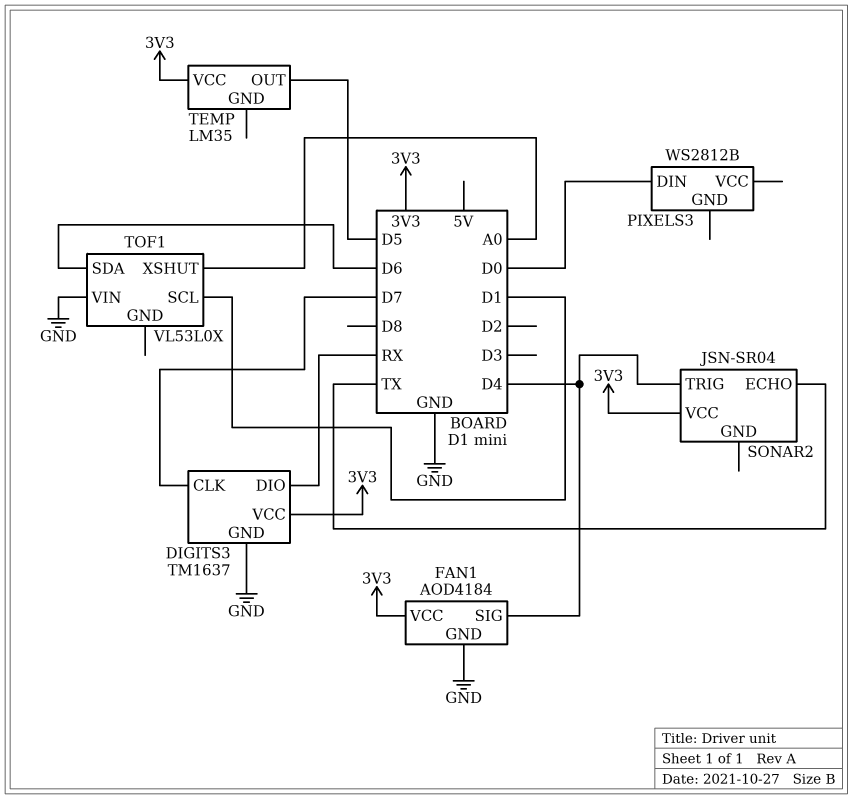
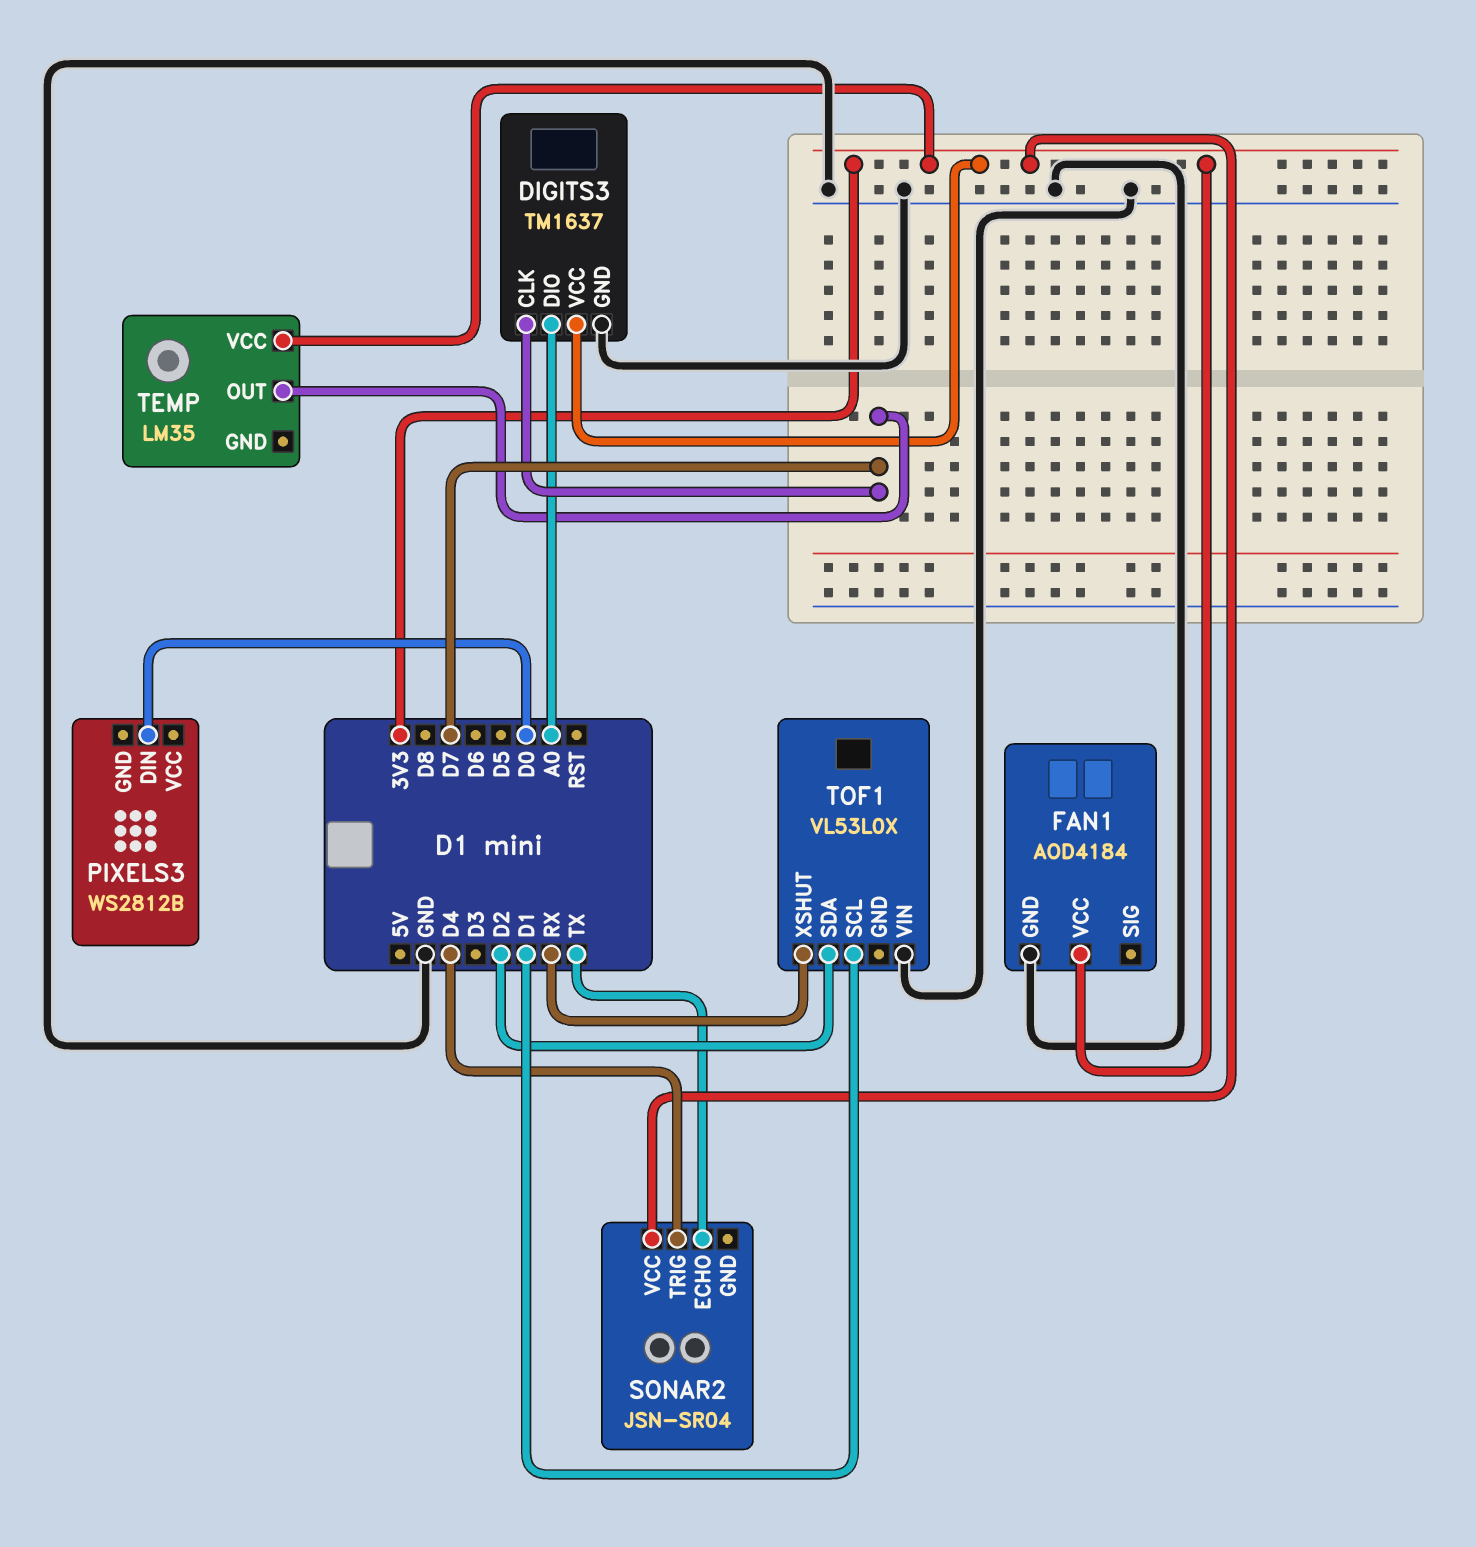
DIGITS3 pin DIO: RX -> A0
FAN1 pin SIG: D4 -> none
TEMP pin OUT: D5 -> D7
TOF1 pin SDA: D6 -> D2
TOF1 pin XSHUT: A0 -> RX

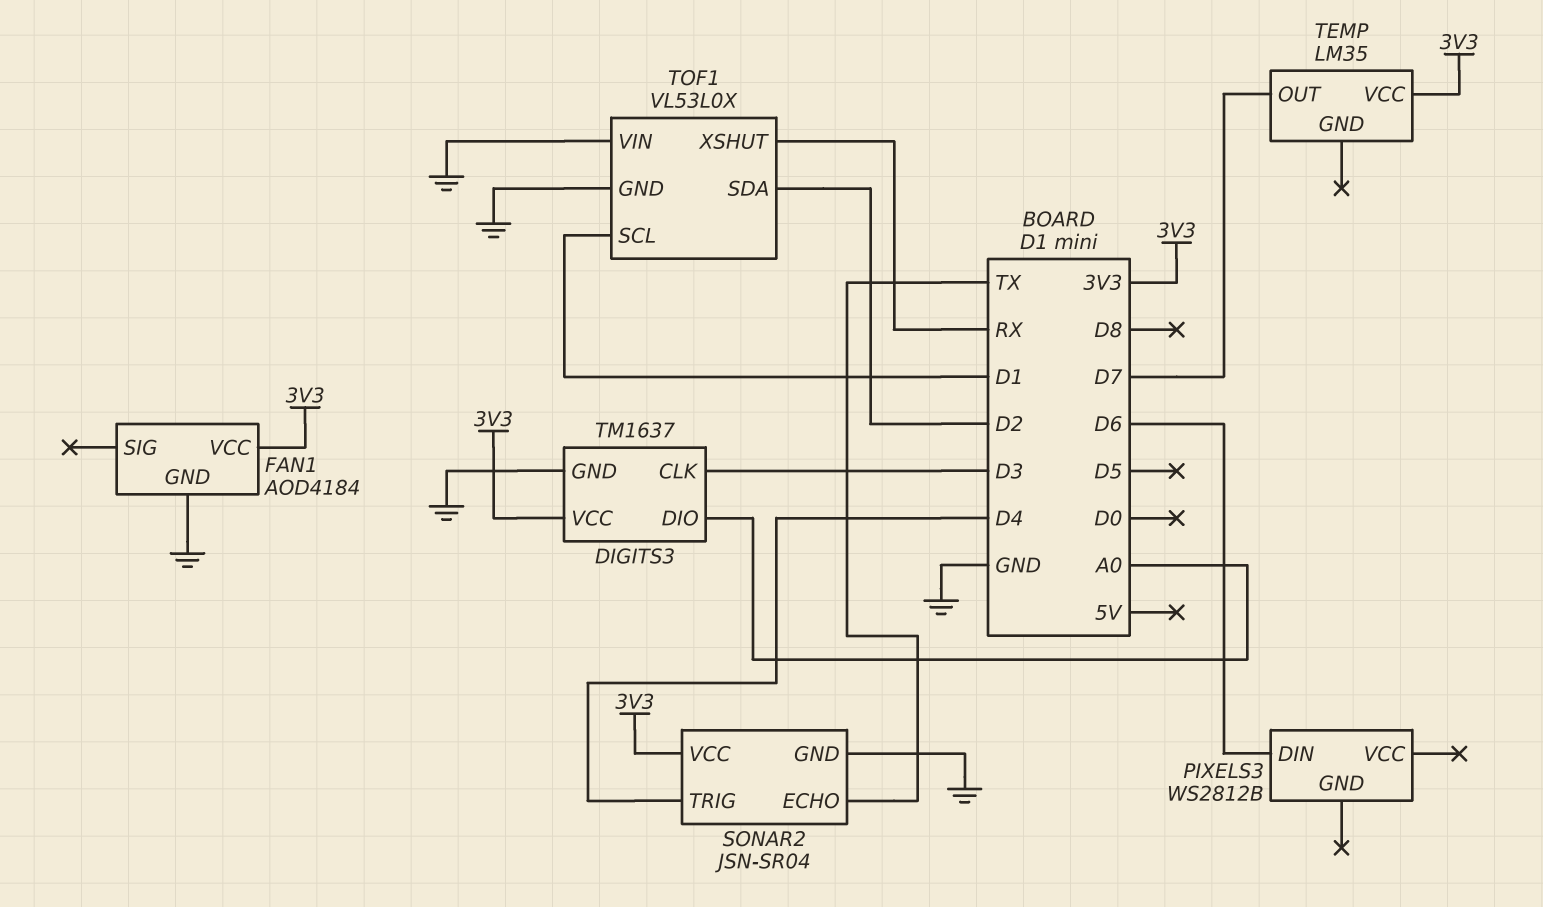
DIGITS3 pin CLK: D7 -> D3
PIXELS3 pin DIN: D0 -> D6
SONAR2 pin GND: none -> GND
TOF1 pin GND: none -> GND

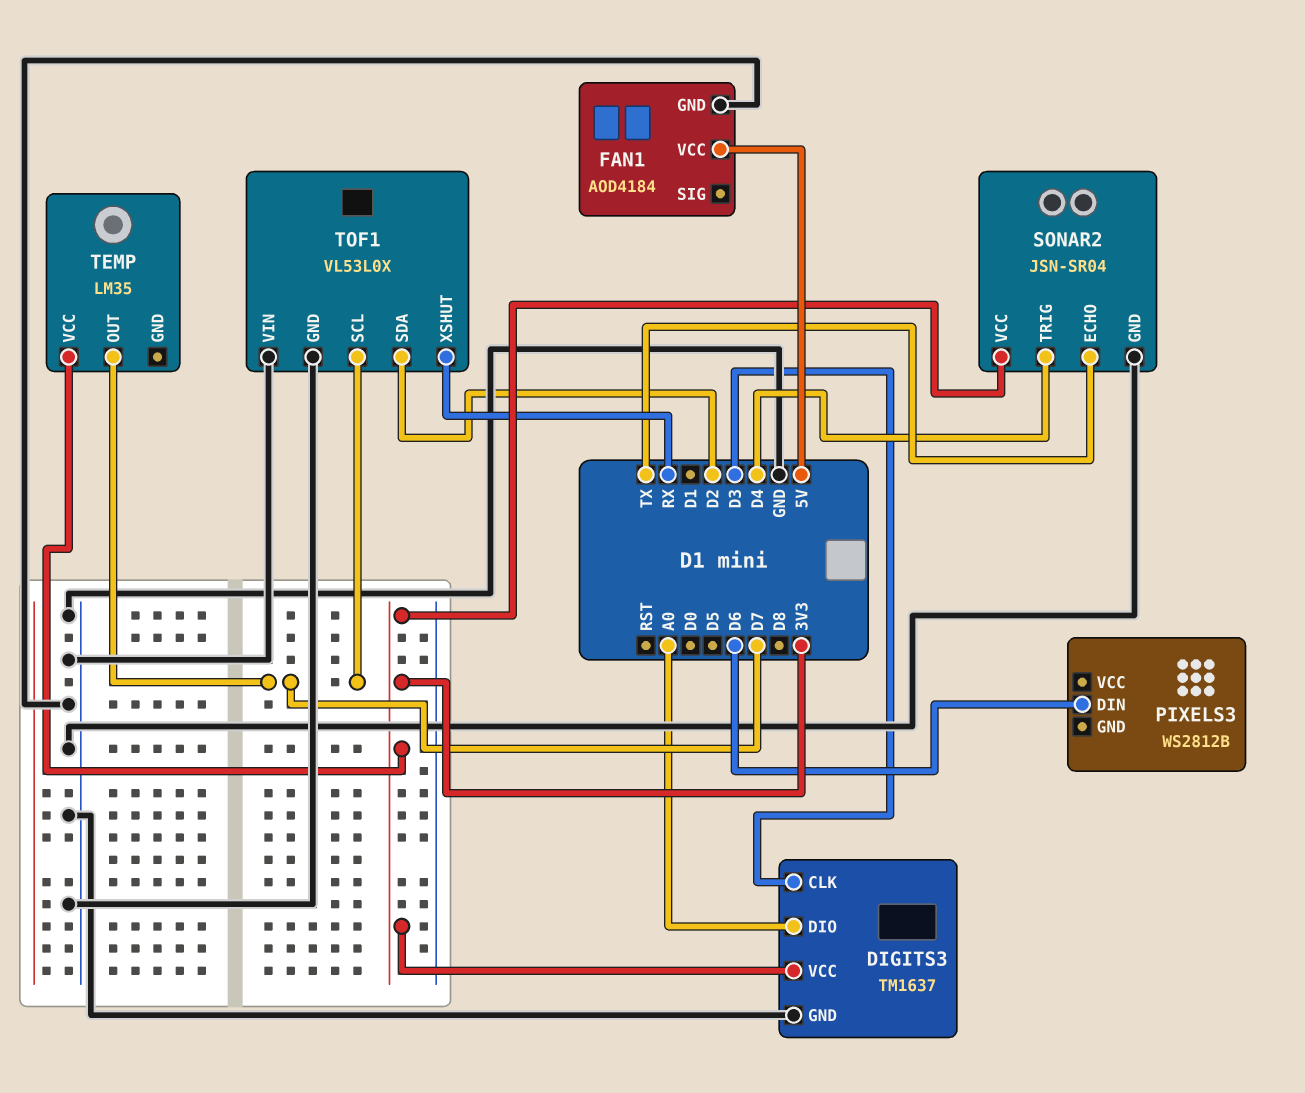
FAN1 pin VCC: 3V3 -> 5V
TOF1 pin SCL: D1 -> D7

